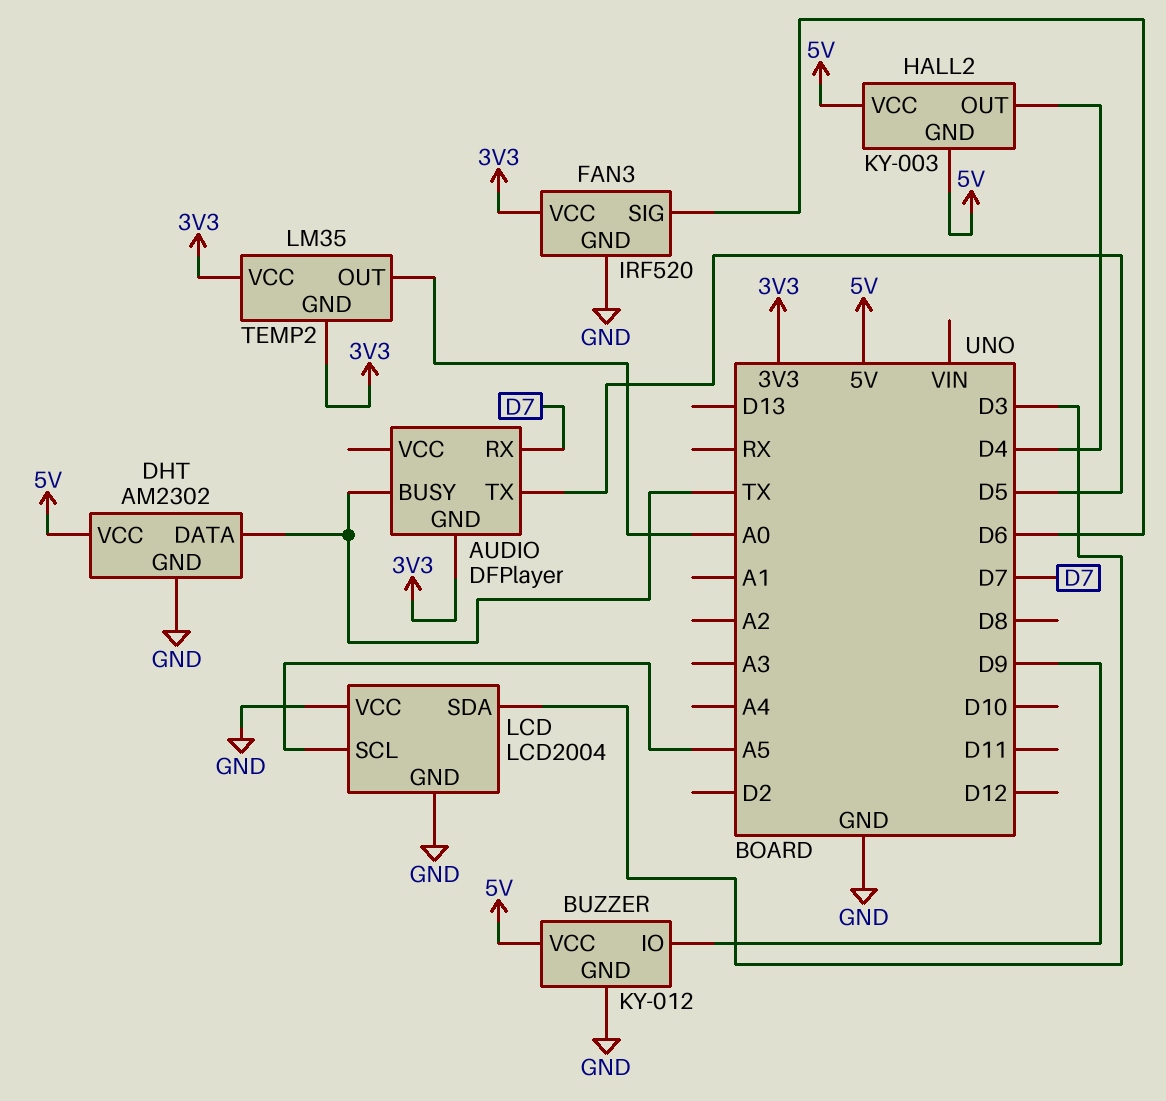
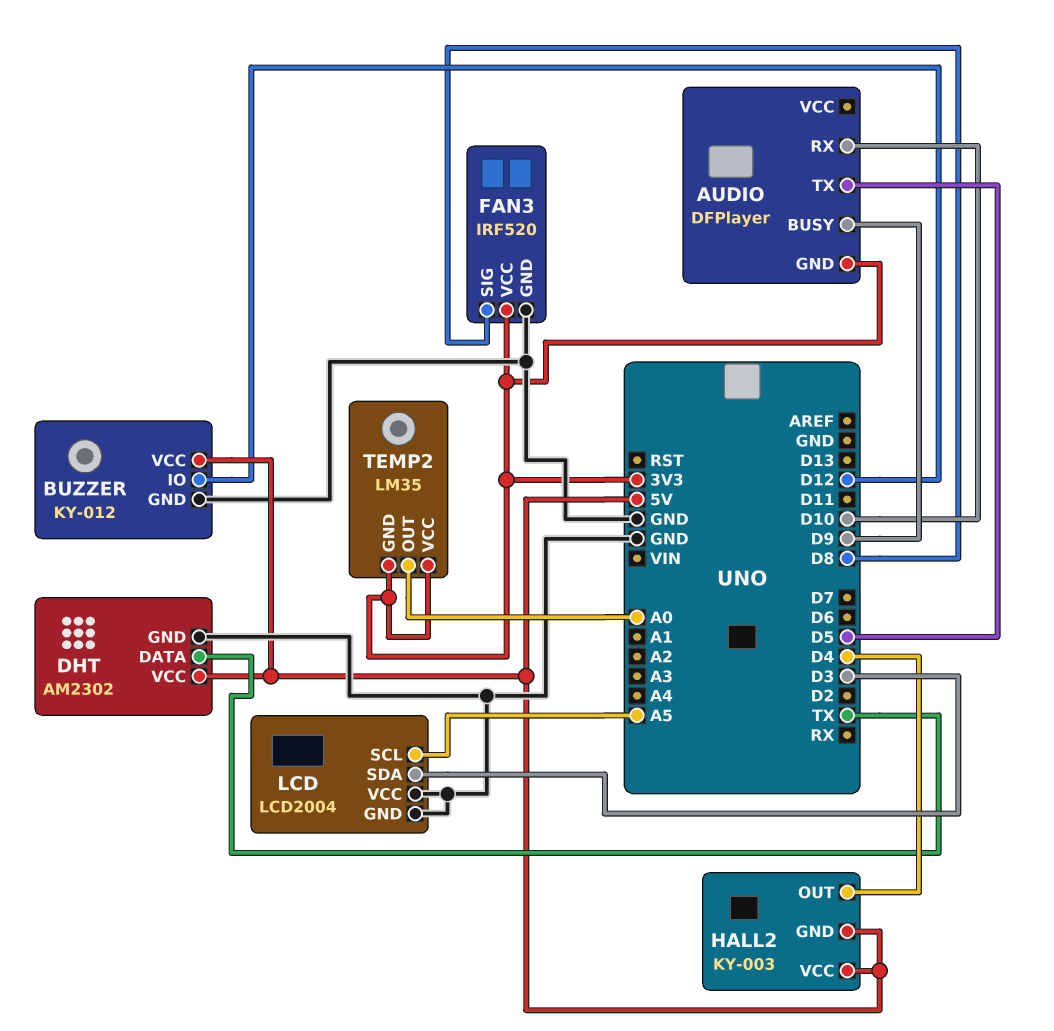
AUDIO pin BUSY: TX -> D9
AUDIO pin RX: D7 -> D10
BUZZER pin IO: D9 -> D12
FAN3 pin SIG: D6 -> D8

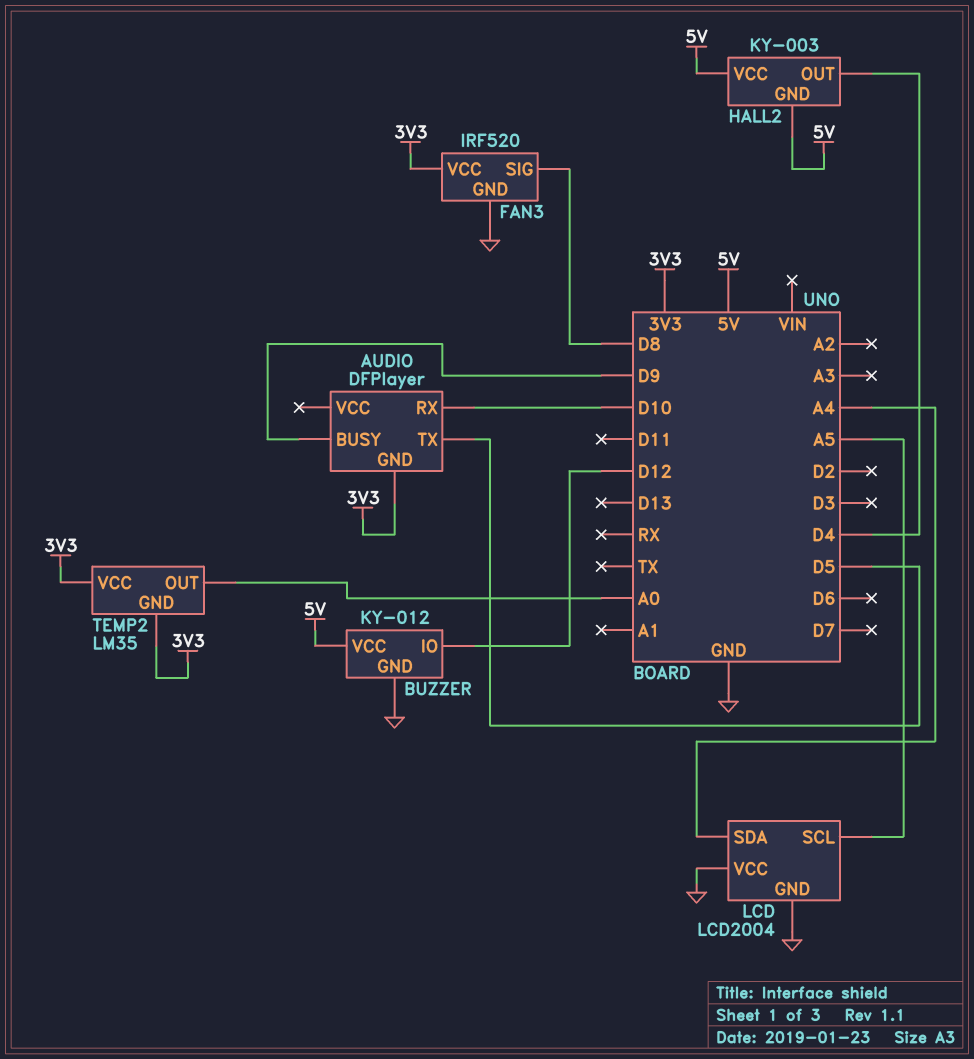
DHT: AM2302 -> none
DHT pin DATA: TX -> none
DHT pin GND: GND -> none
DHT pin VCC: 5V -> none
LCD pin SDA: D3 -> A4

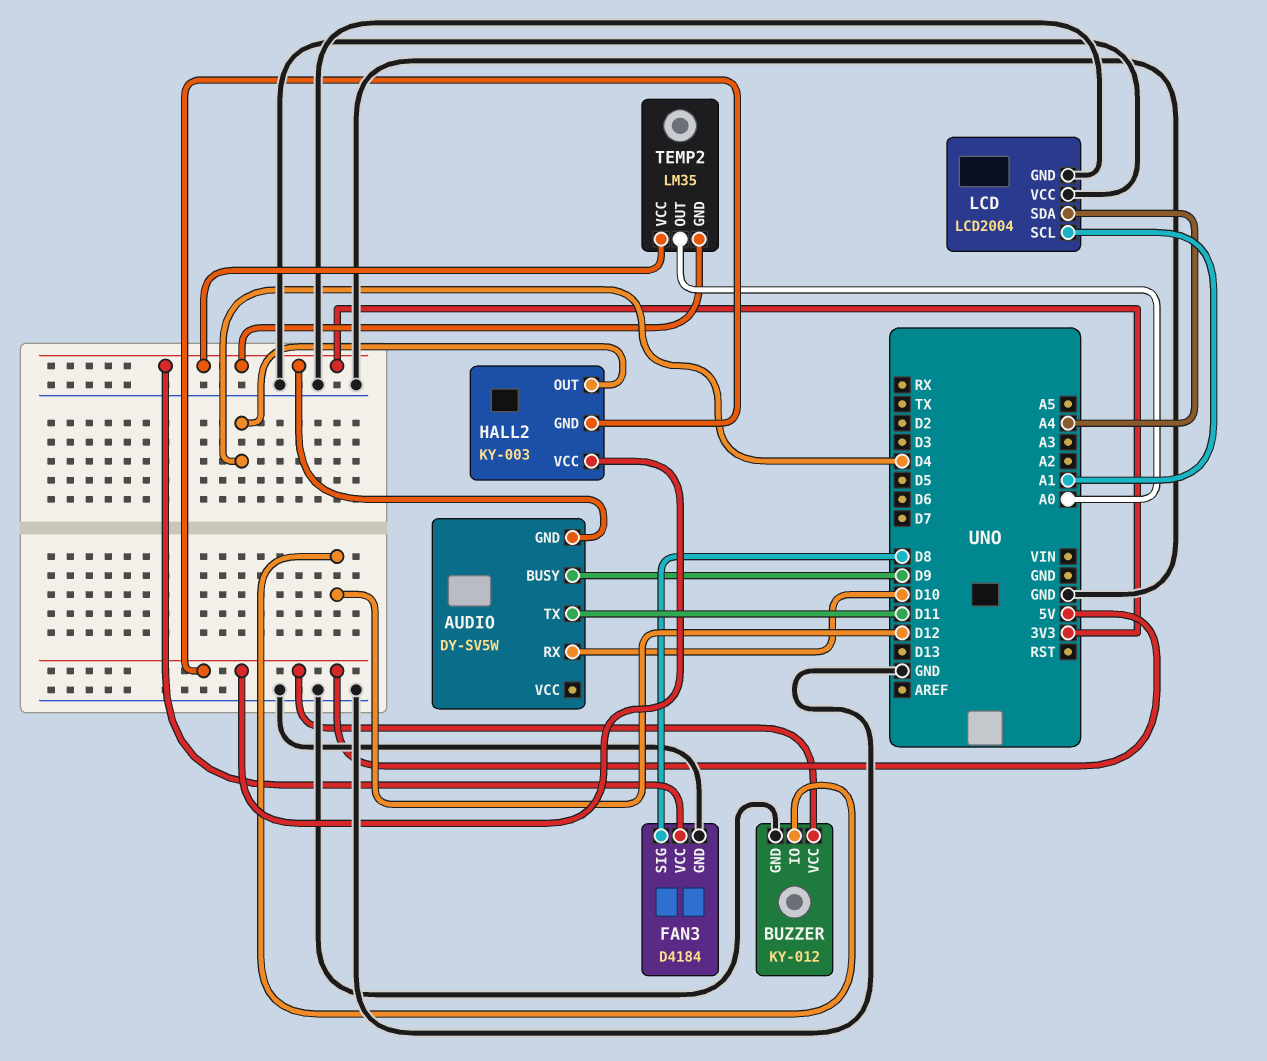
AUDIO: DFPlayer -> DY-SV5W
AUDIO pin TX: D5 -> D11
FAN3: IRF520 -> D4184
LCD pin SCL: A5 -> A1

